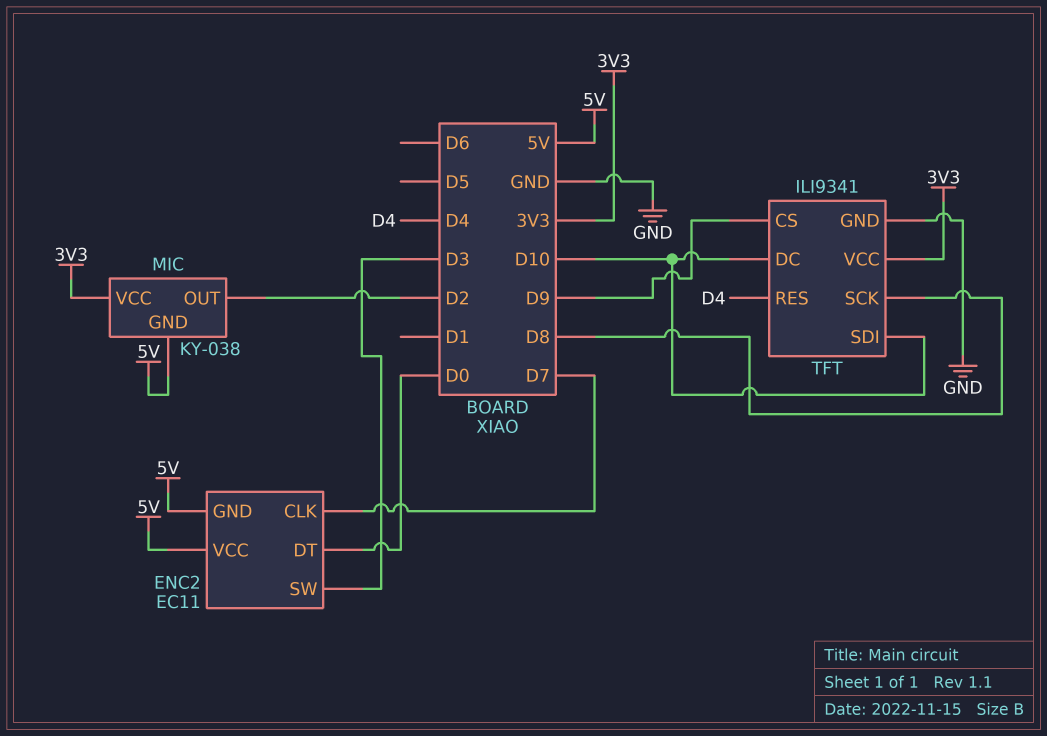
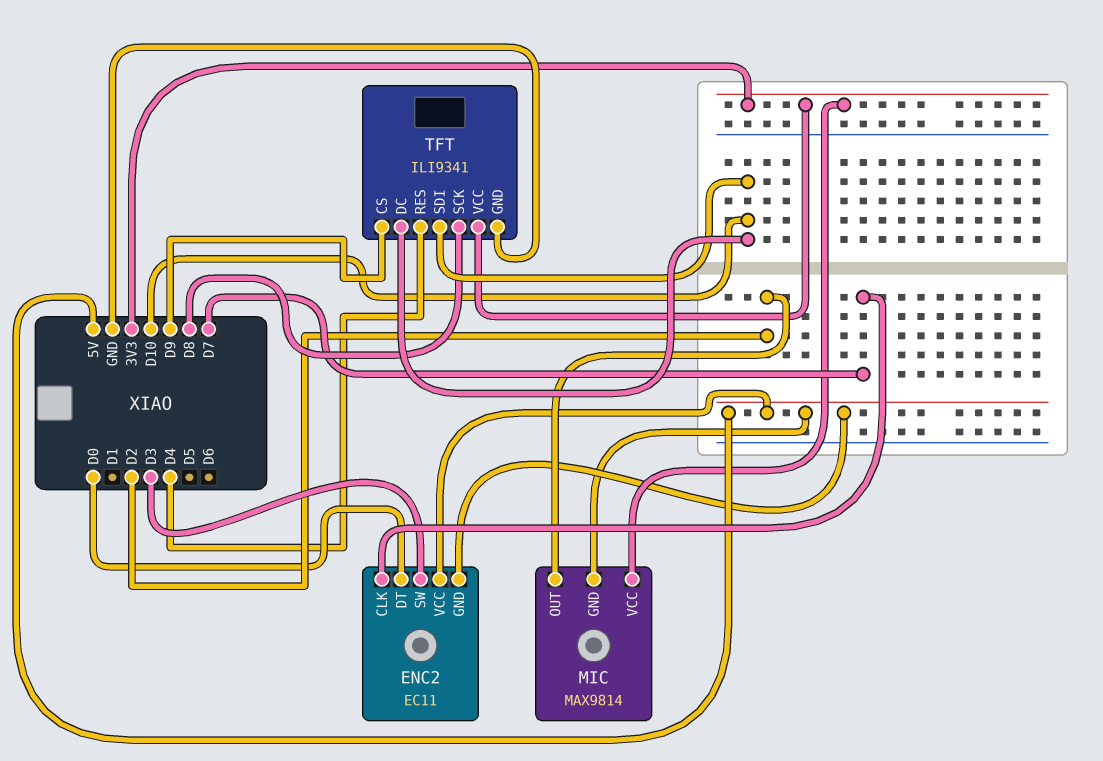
MIC: KY-038 -> MAX9814

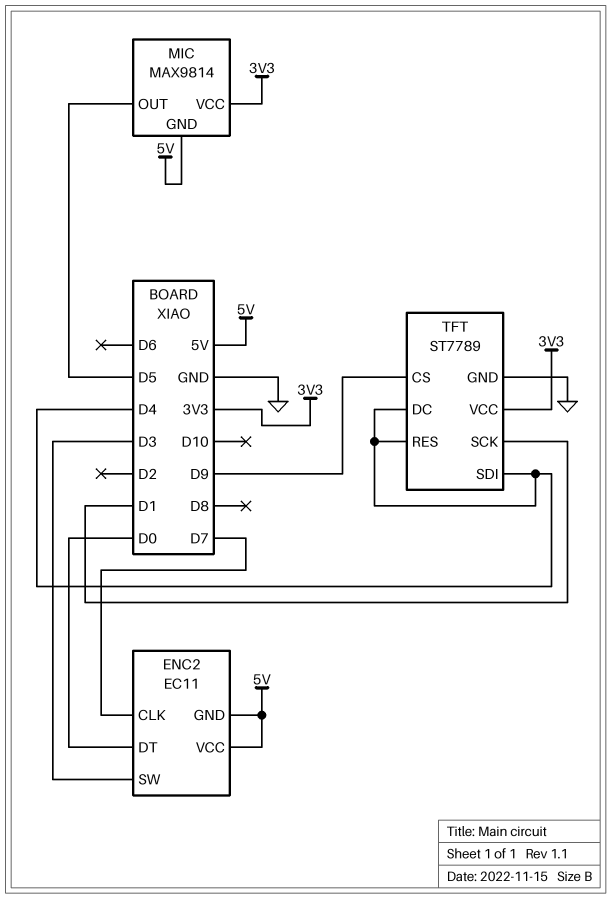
MIC pin OUT: D2 -> D5
TFT: ILI9341 -> ST7789
TFT pin DC: D10 -> D4
TFT pin SCK: D8 -> D1
TFT pin SDI: D10 -> D4

